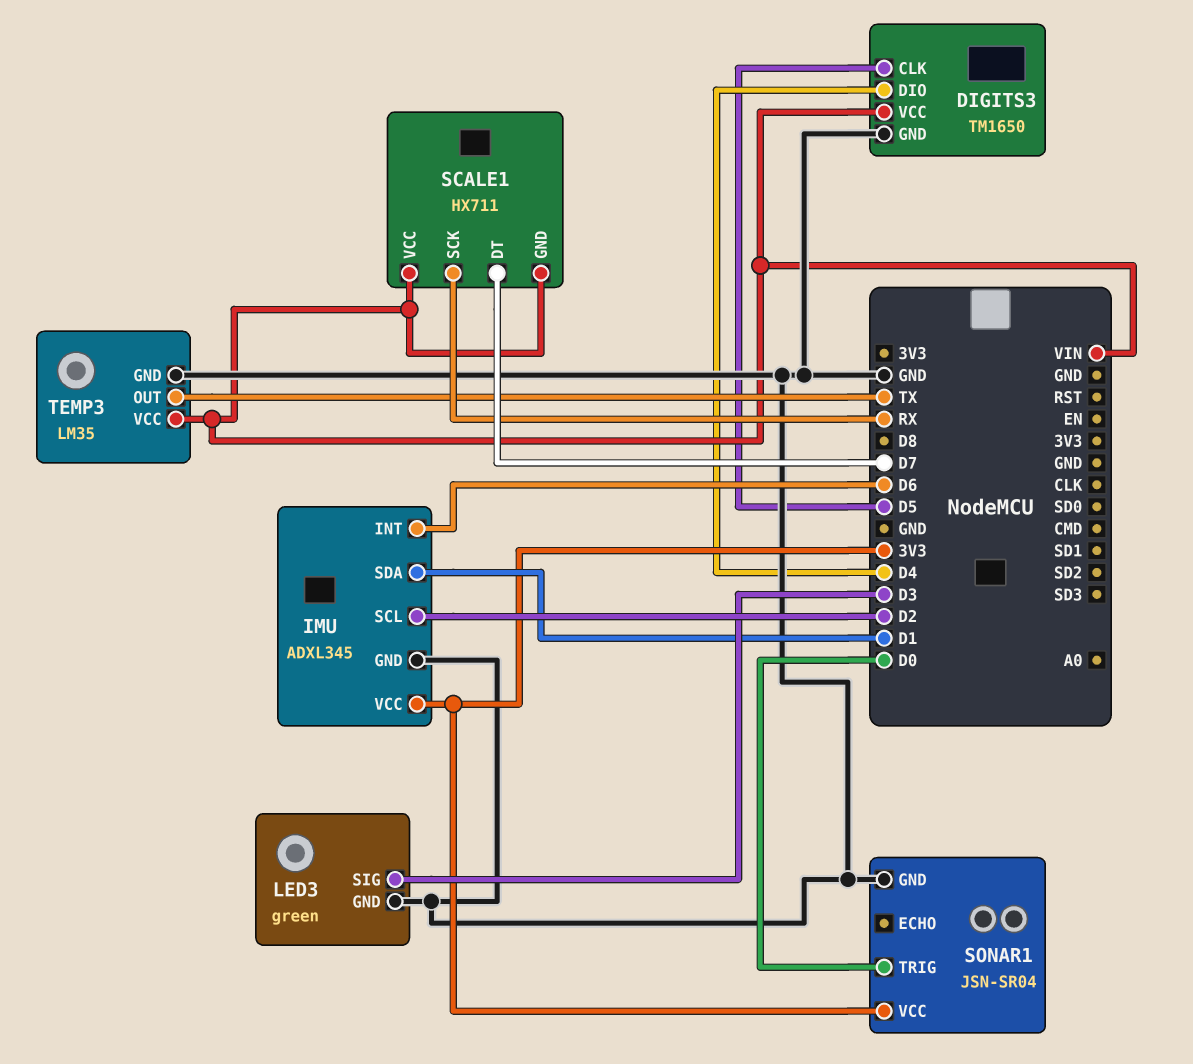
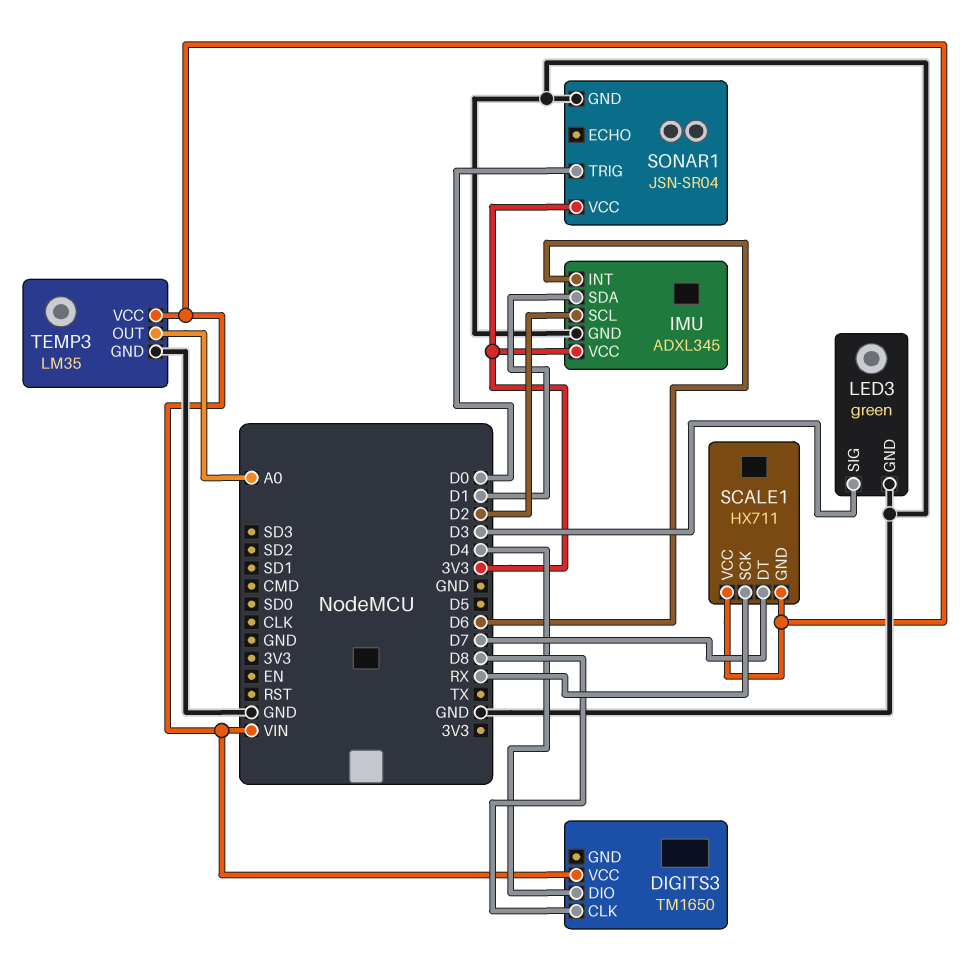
DIGITS3 pin CLK: D5 -> D8
DIGITS3 pin GND: GND -> none
TEMP3 pin OUT: TX -> A0

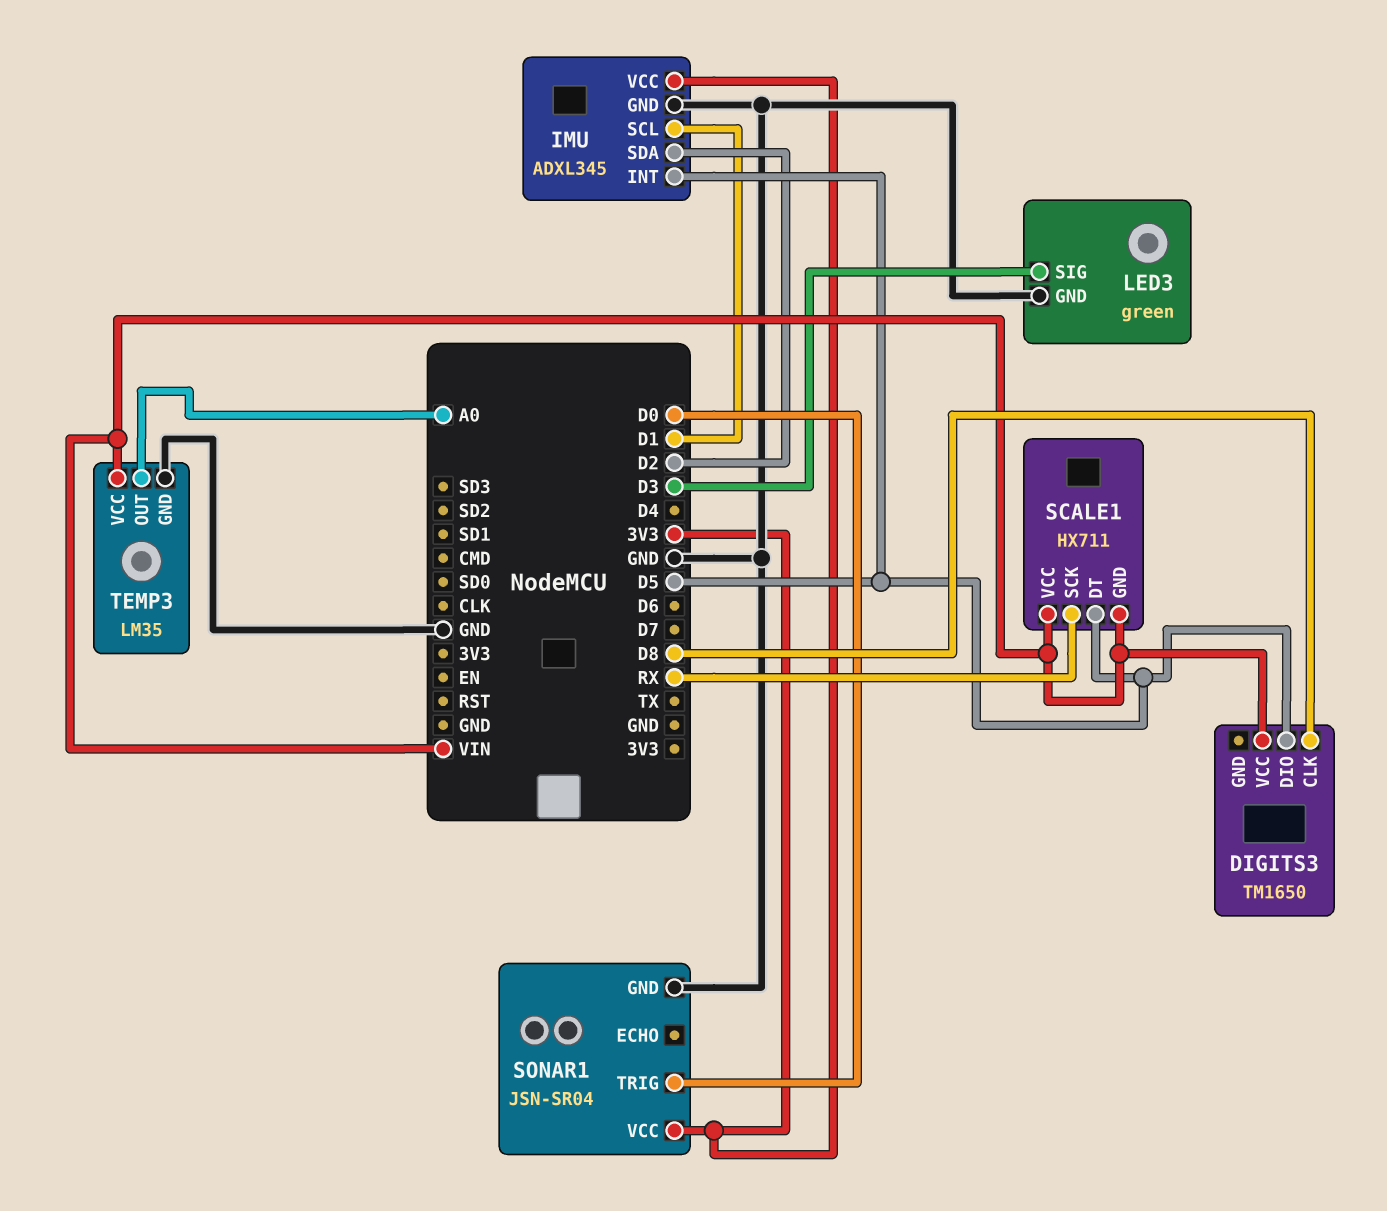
DIGITS3 pin DIO: D4 -> D5
IMU pin INT: D6 -> D5
IMU pin SCL: D2 -> D1
IMU pin SDA: D1 -> D2
SCALE1 pin DT: D7 -> D5

